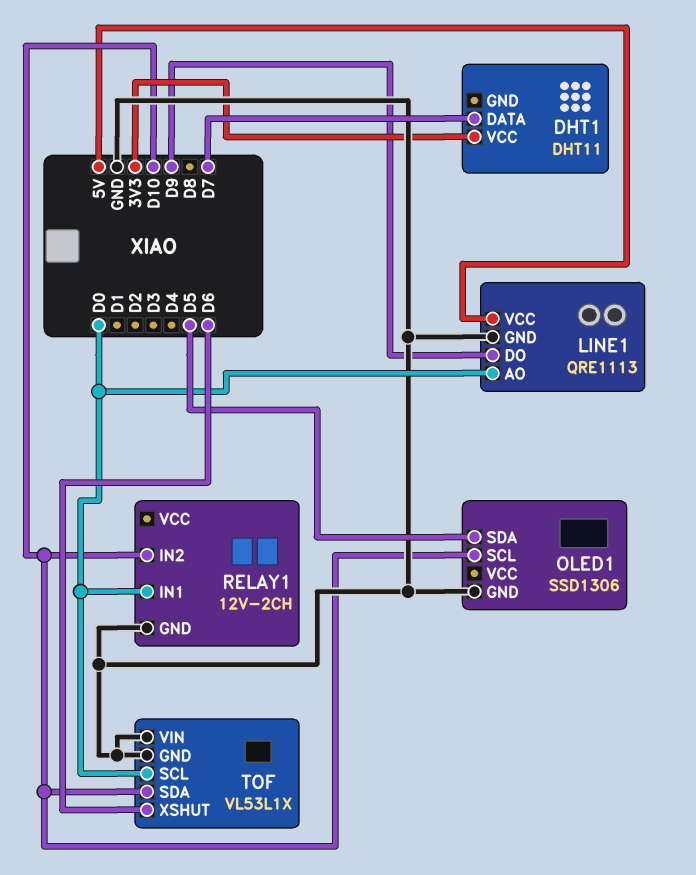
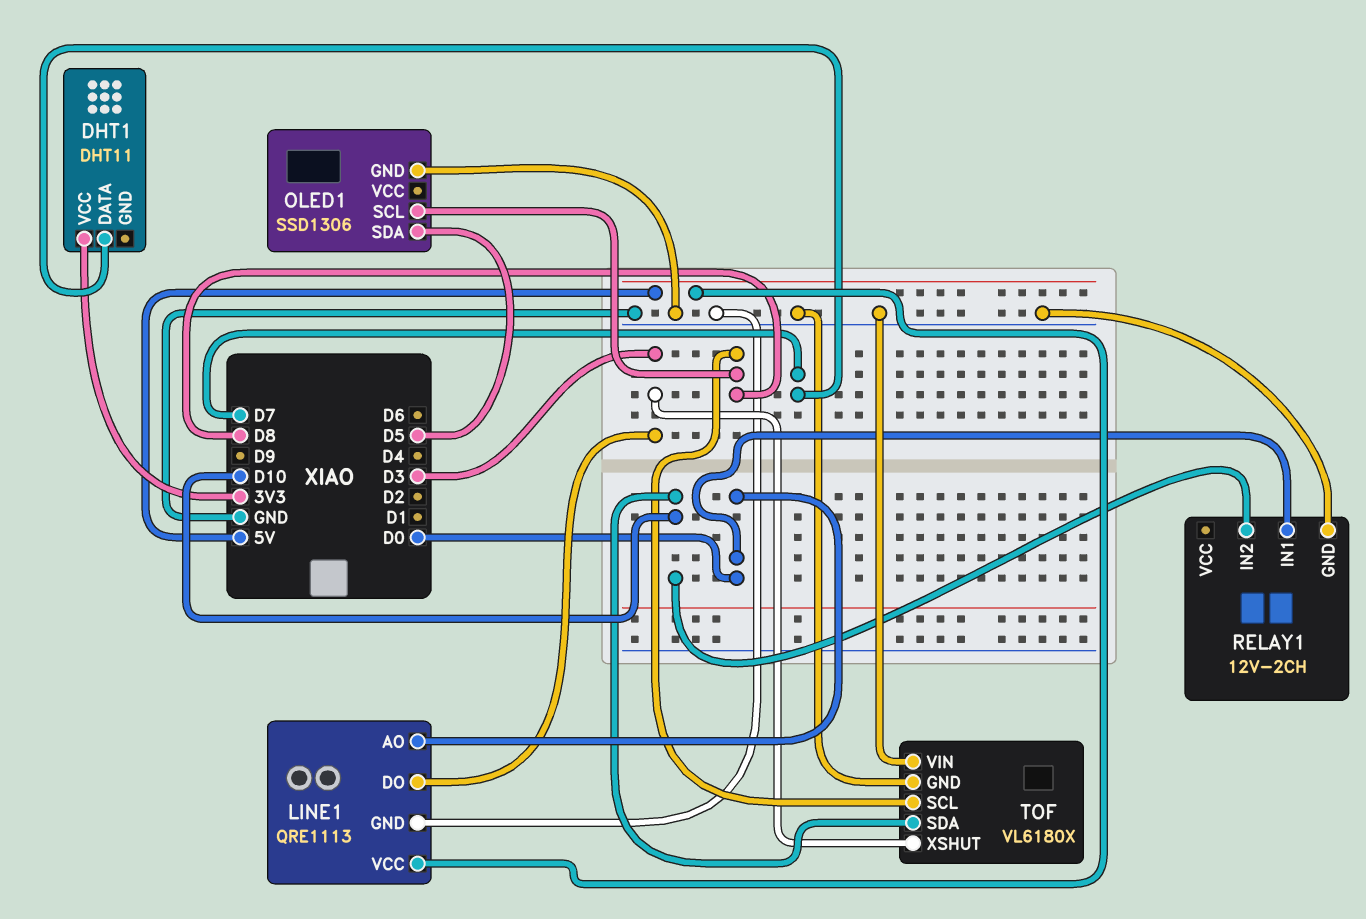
LINE1 pin DO: D9 -> D3
OLED1 pin SCL: D10 -> D8
TOF: VL53L1X -> VL6180X
TOF pin SCL: D0 -> D8
TOF pin XSHUT: D6 -> D3

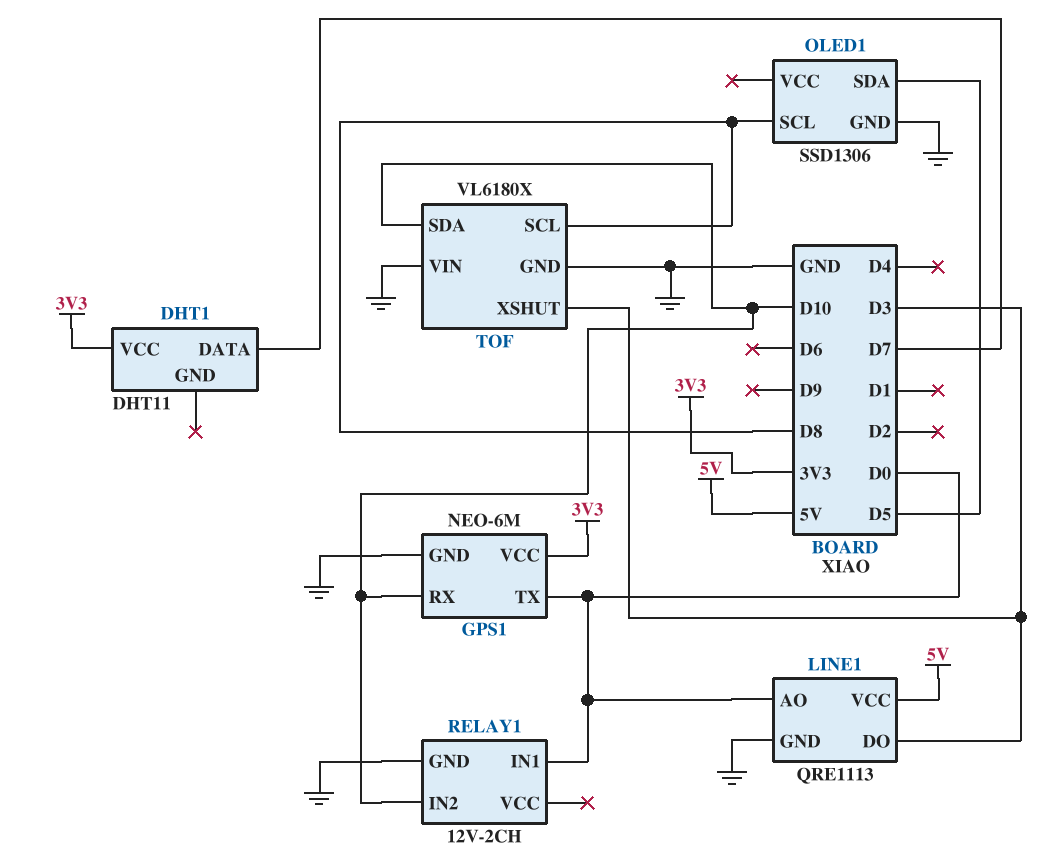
GPS1: none -> NEO-6M
GPS1 pin GND: none -> GND
GPS1 pin RX: none -> D10
GPS1 pin TX: none -> D0
GPS1 pin VCC: none -> 3V3

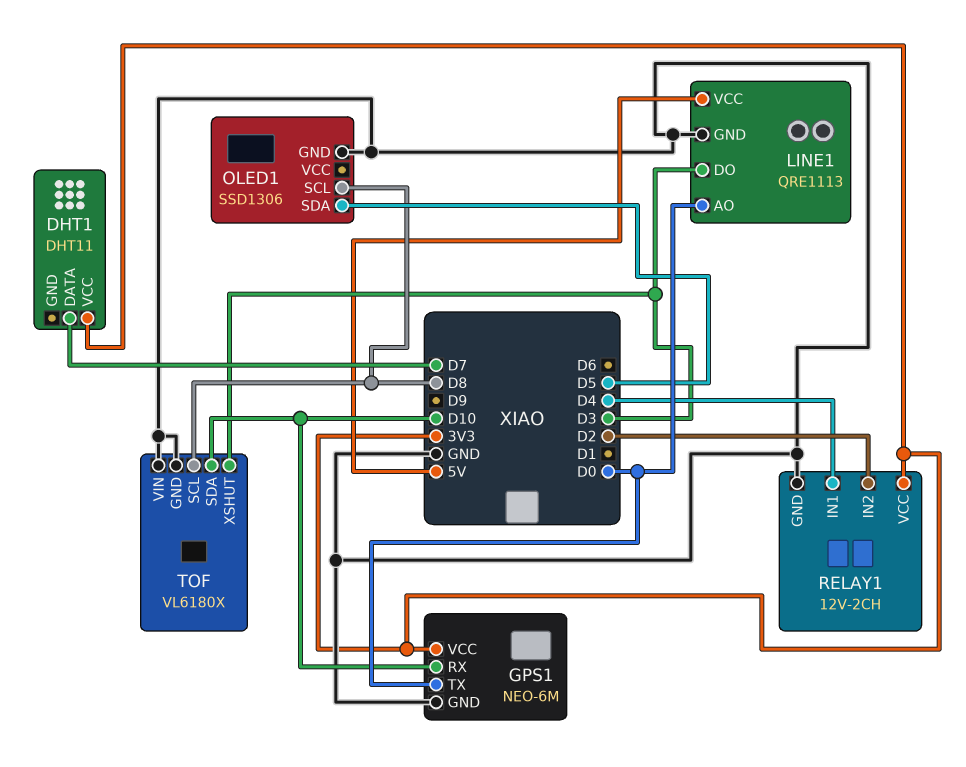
RELAY1 pin IN1: D0 -> D4
RELAY1 pin IN2: D10 -> D2
RELAY1 pin VCC: none -> 3V3

